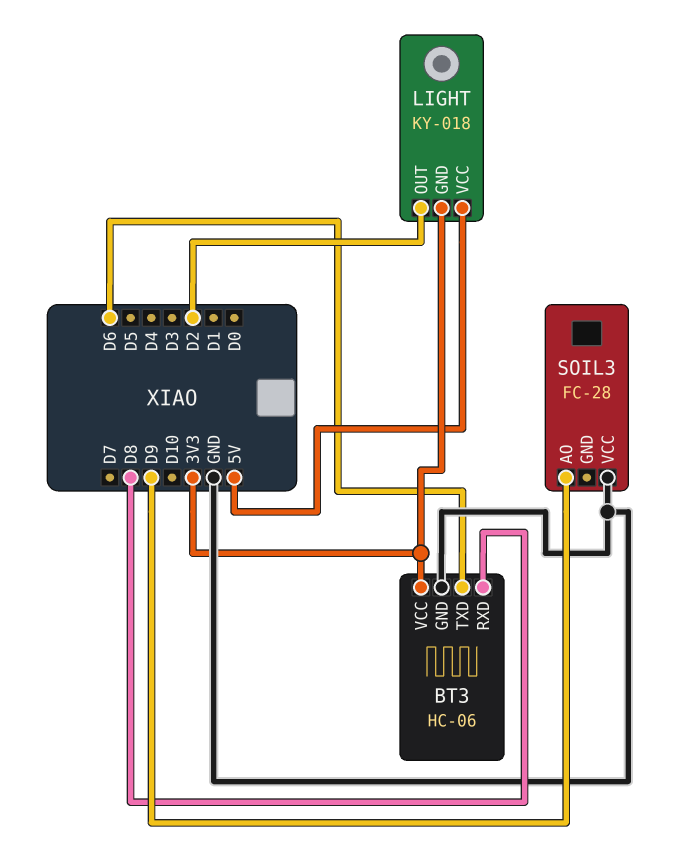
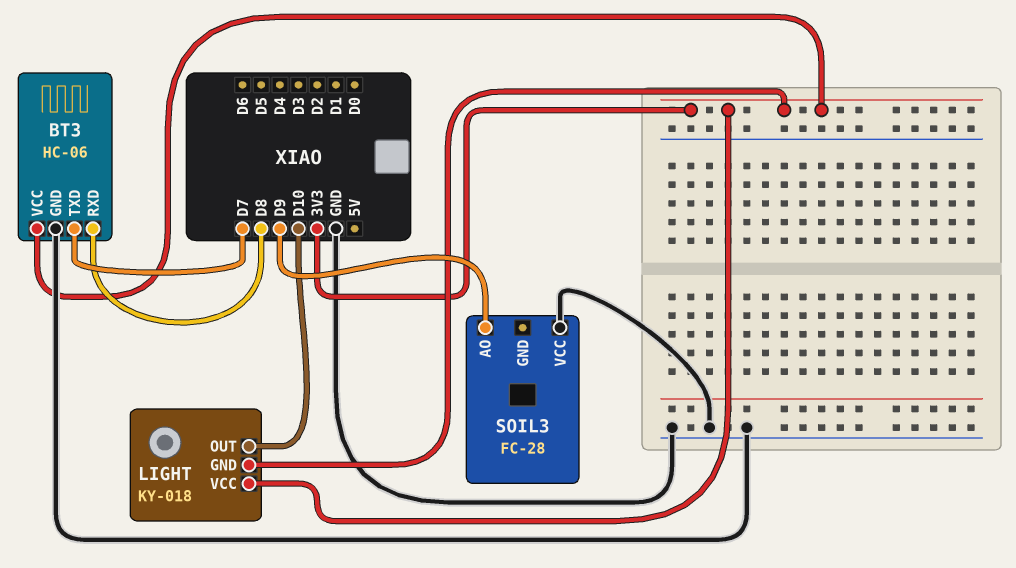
BT3 pin TXD: D6 -> D7
LIGHT pin OUT: D2 -> D10
LIGHT pin VCC: 5V -> 3V3

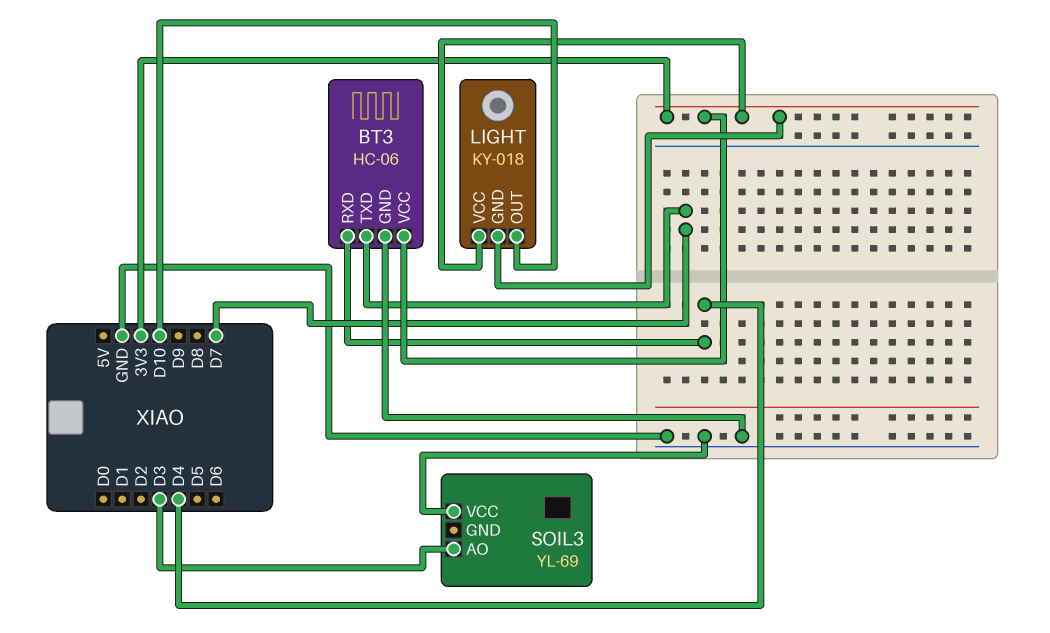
BT3 pin RXD: D8 -> D4
SOIL3: FC-28 -> YL-69
SOIL3 pin AO: D9 -> D3

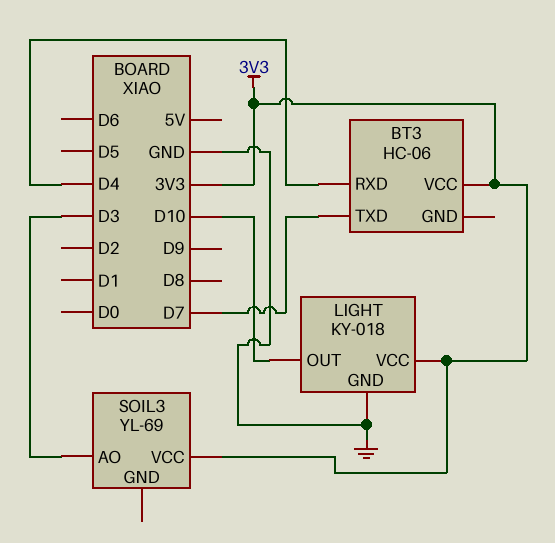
BT3 pin GND: GND -> none
LIGHT pin GND: 3V3 -> GND
SOIL3 pin VCC: GND -> 3V3

